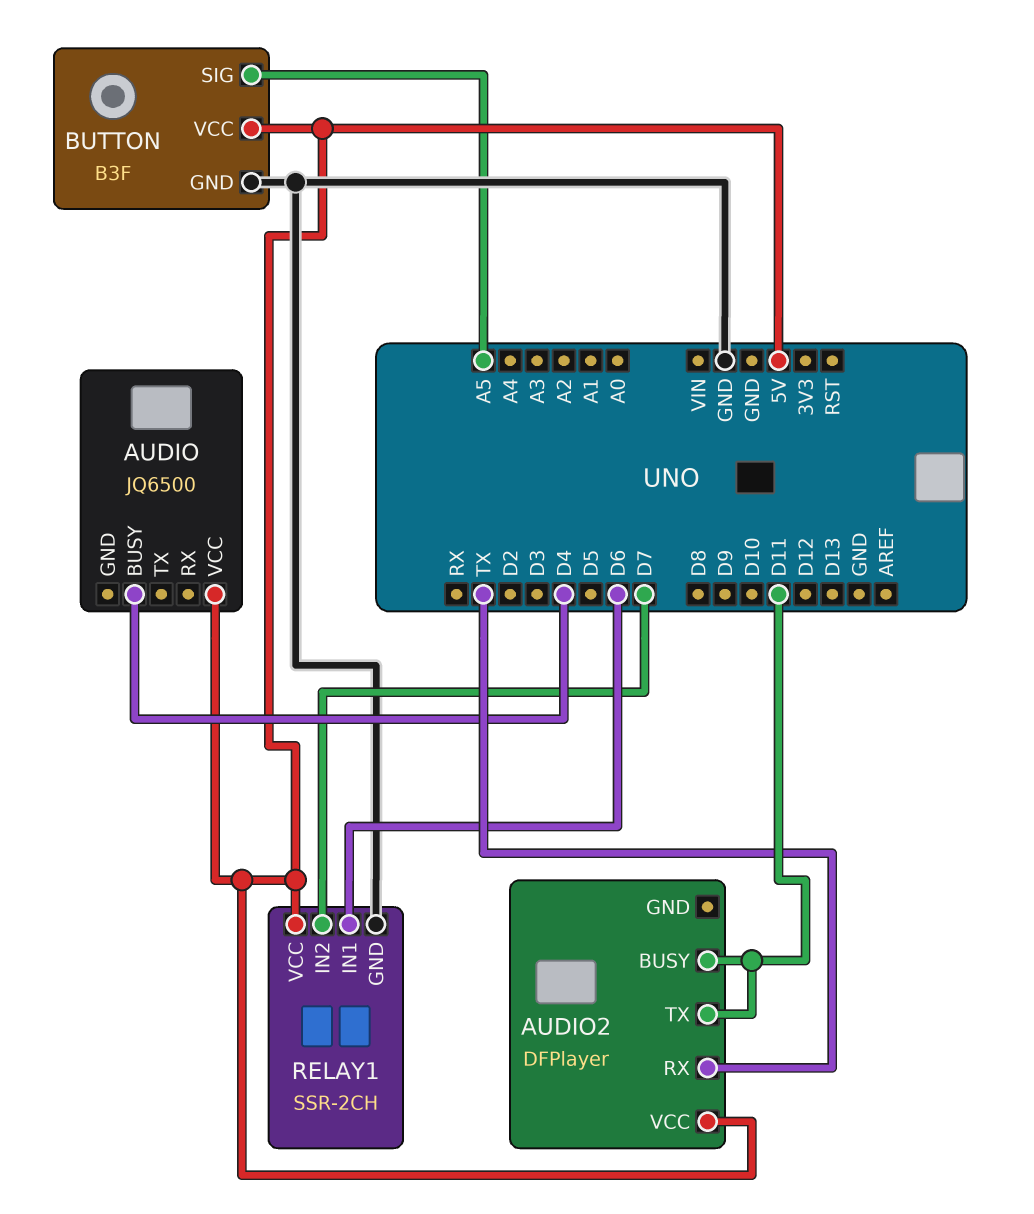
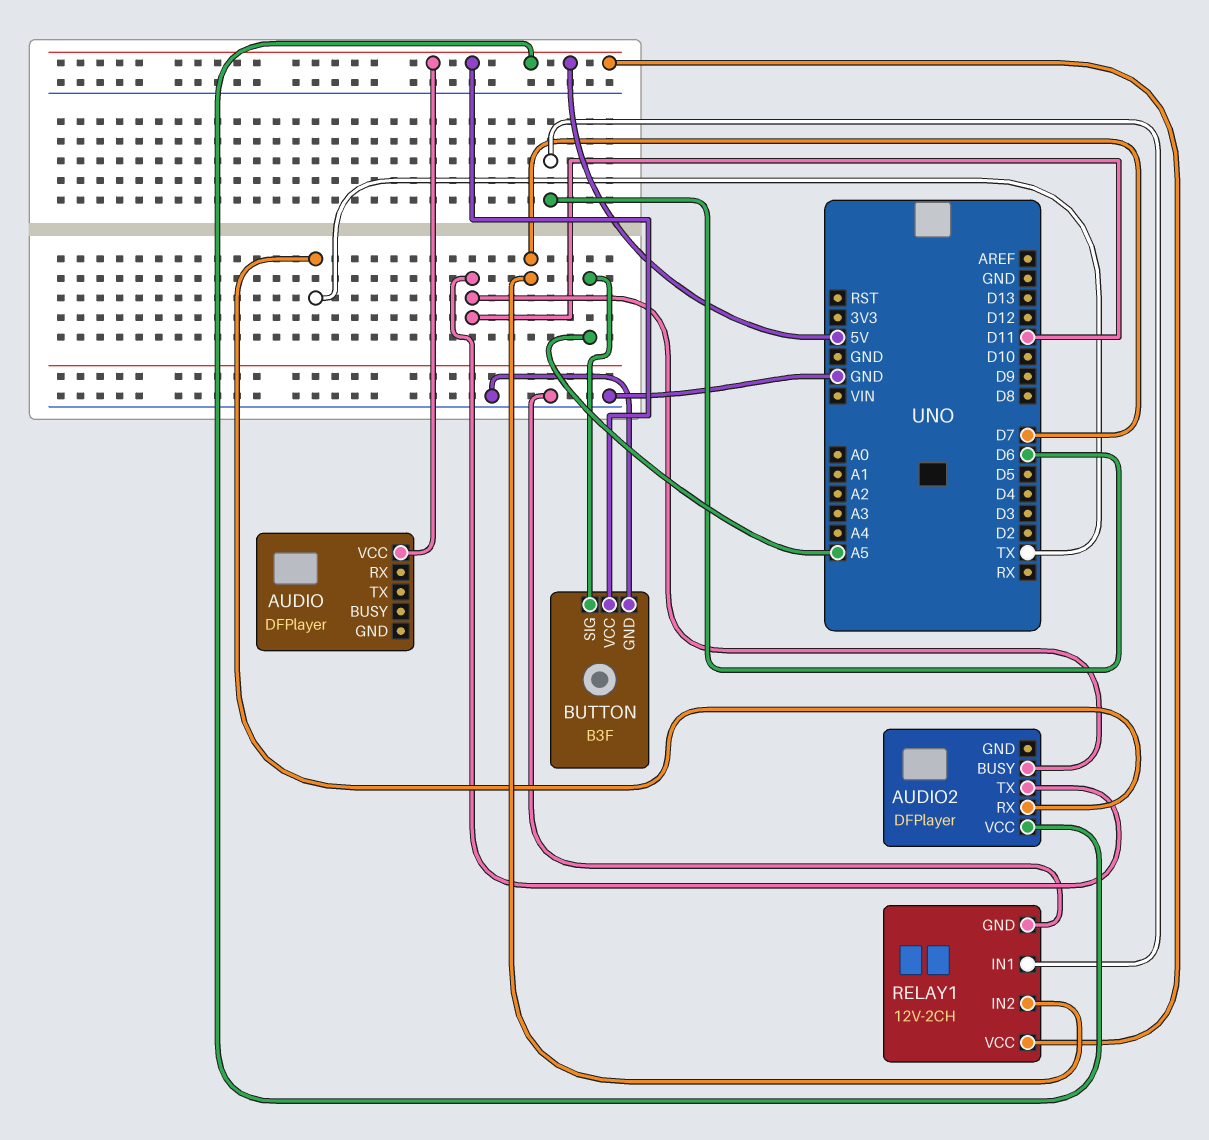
AUDIO: JQ6500 -> DFPlayer
AUDIO pin BUSY: D4 -> none
RELAY1: SSR-2CH -> 12V-2CH

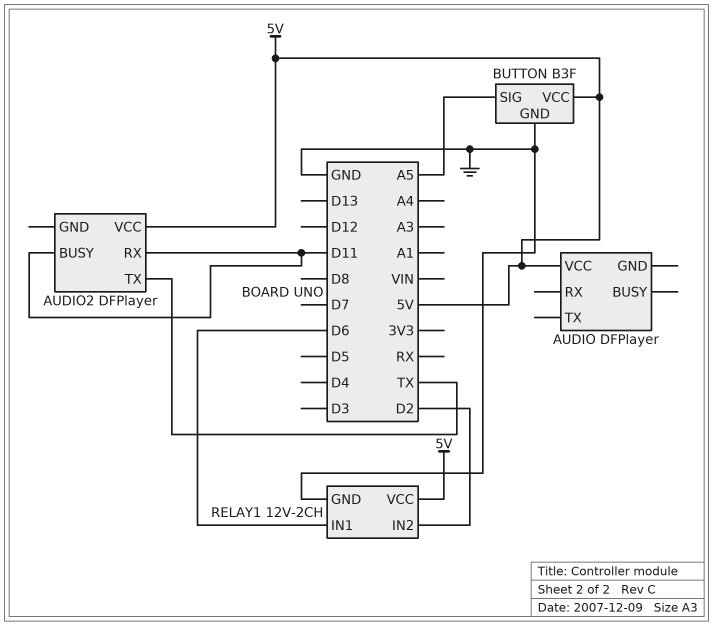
AUDIO2 pin RX: TX -> D11
AUDIO2 pin TX: D11 -> TX
RELAY1 pin IN2: D7 -> D2

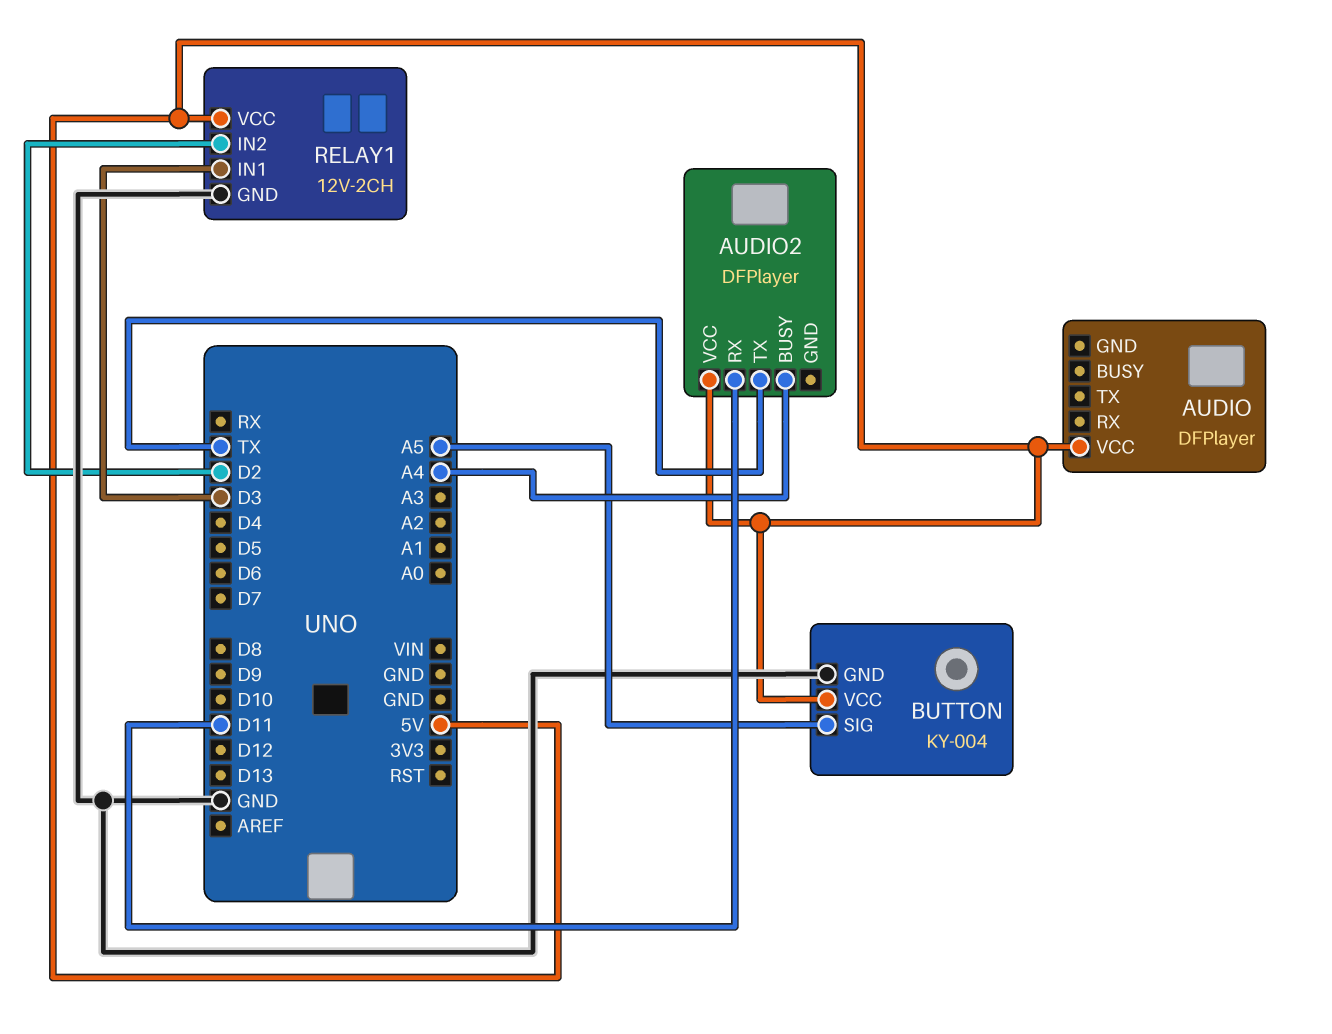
AUDIO2 pin BUSY: D11 -> A4
BUTTON: B3F -> KY-004
RELAY1 pin IN1: D6 -> D3

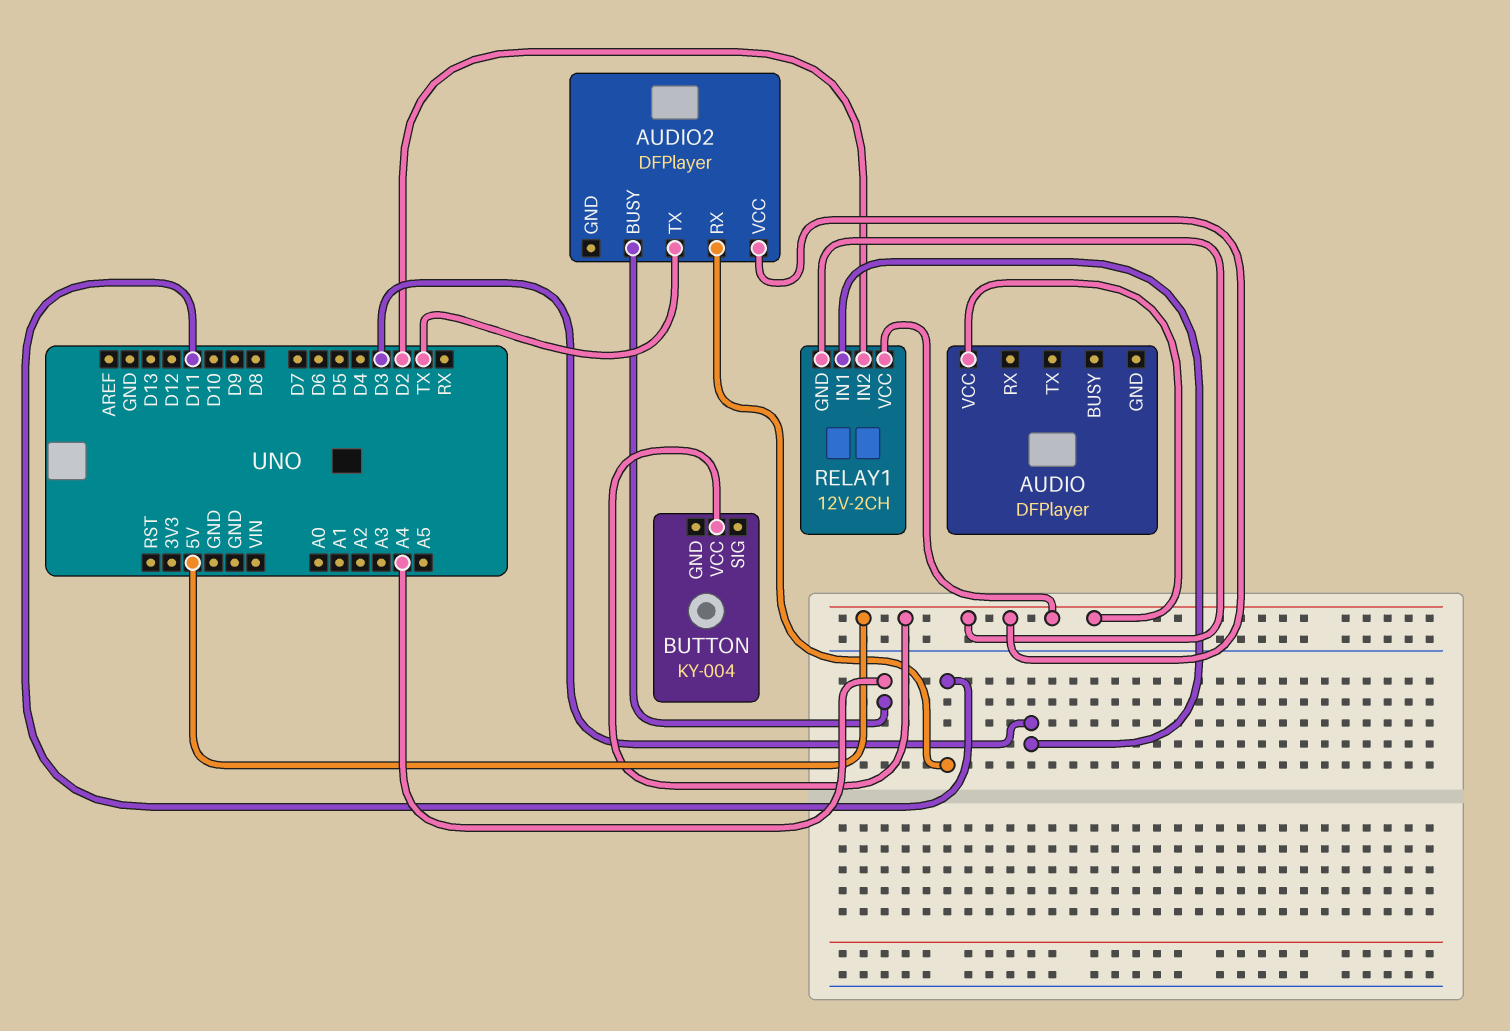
BUTTON pin GND: GND -> none
BUTTON pin SIG: A5 -> none
RELAY1 pin GND: GND -> 5V

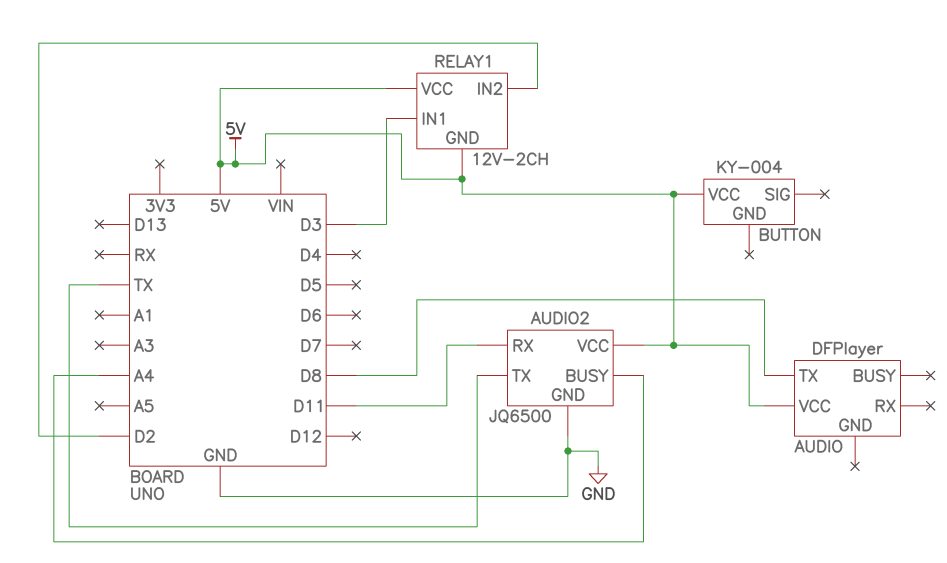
AUDIO pin TX: none -> D8
AUDIO2: DFPlayer -> JQ6500
AUDIO2 pin GND: none -> GND

